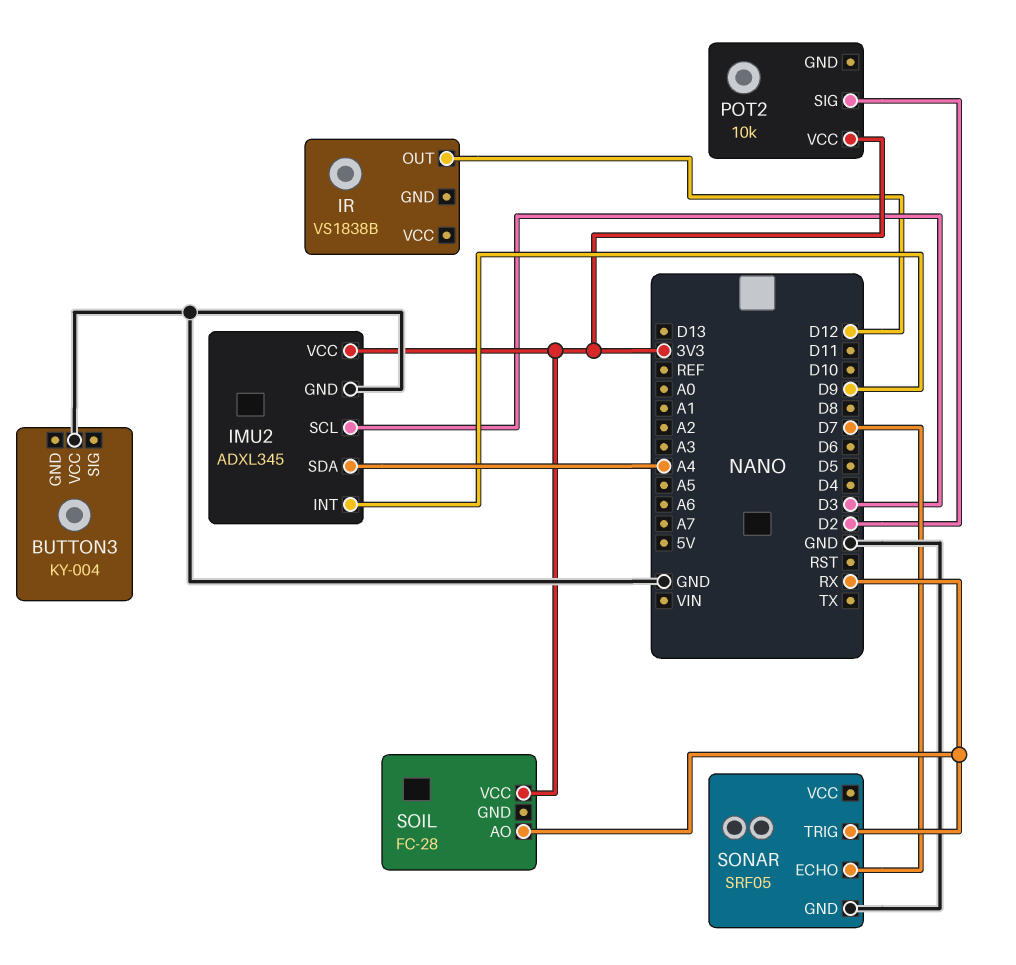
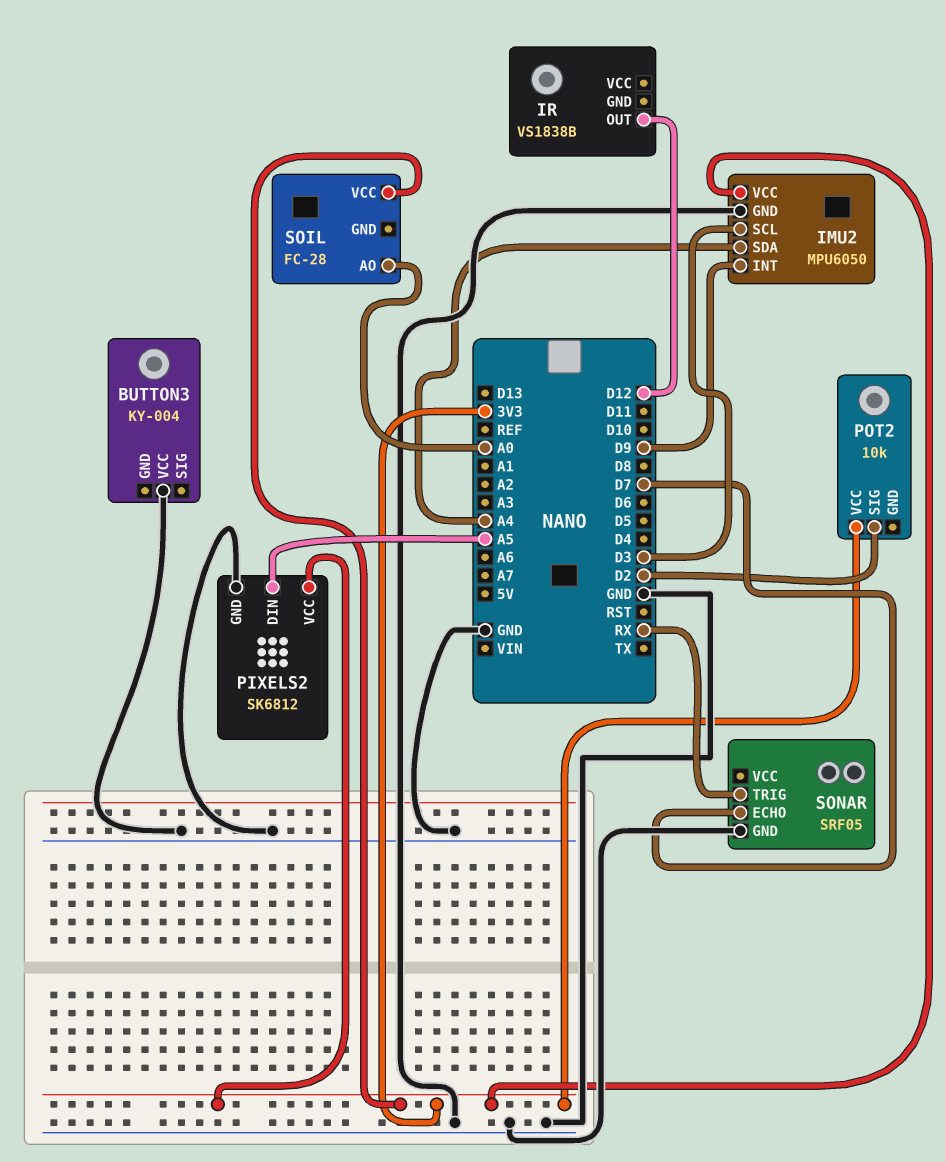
IMU2: ADXL345 -> MPU6050
PIXELS2: none -> SK6812
PIXELS2 pin DIN: none -> A5
PIXELS2 pin GND: none -> GND
PIXELS2 pin VCC: none -> 3V3
SOIL pin AO: RX -> A0

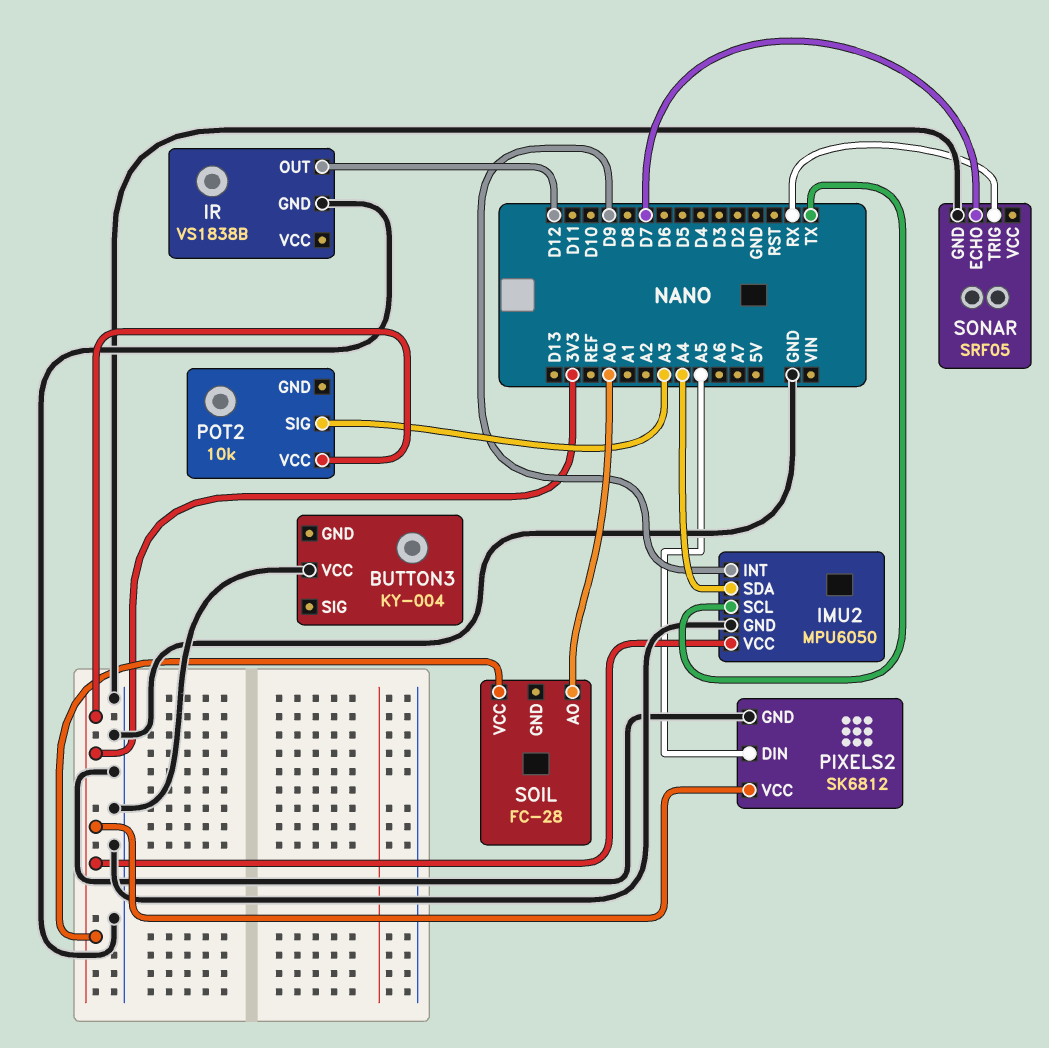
IMU2 pin SCL: D3 -> TX
IR pin GND: none -> GND
POT2 pin SIG: D2 -> A3

